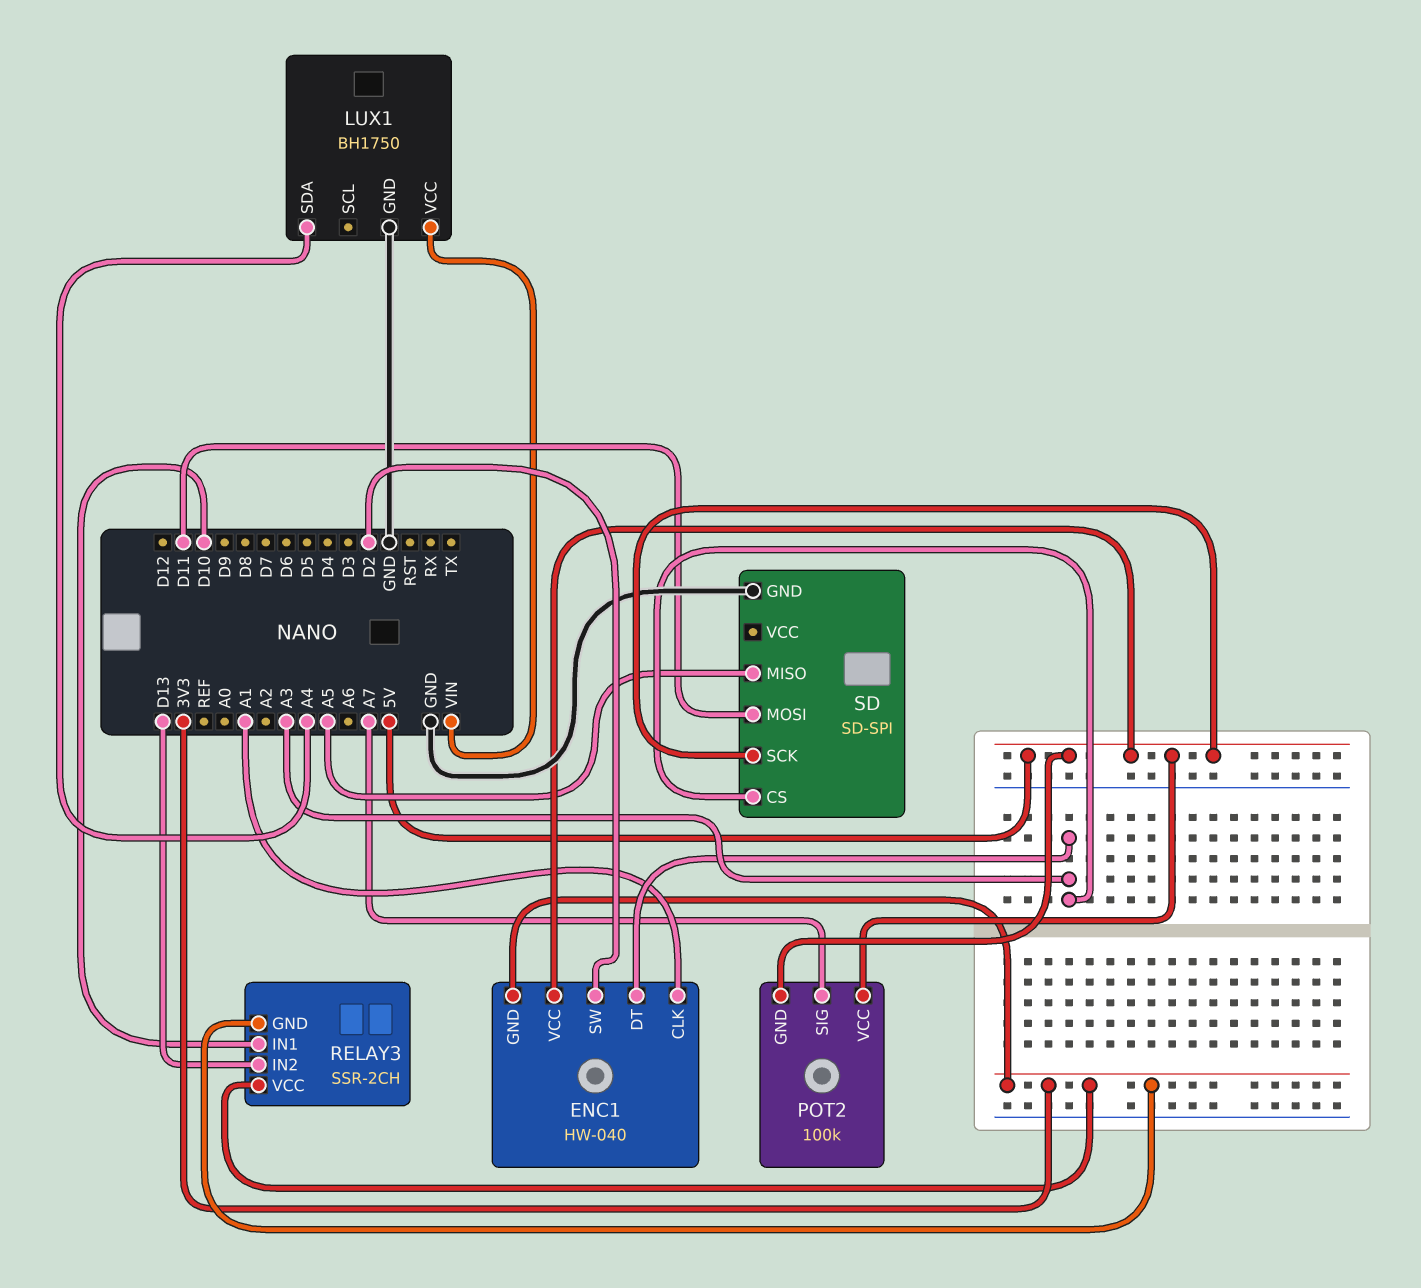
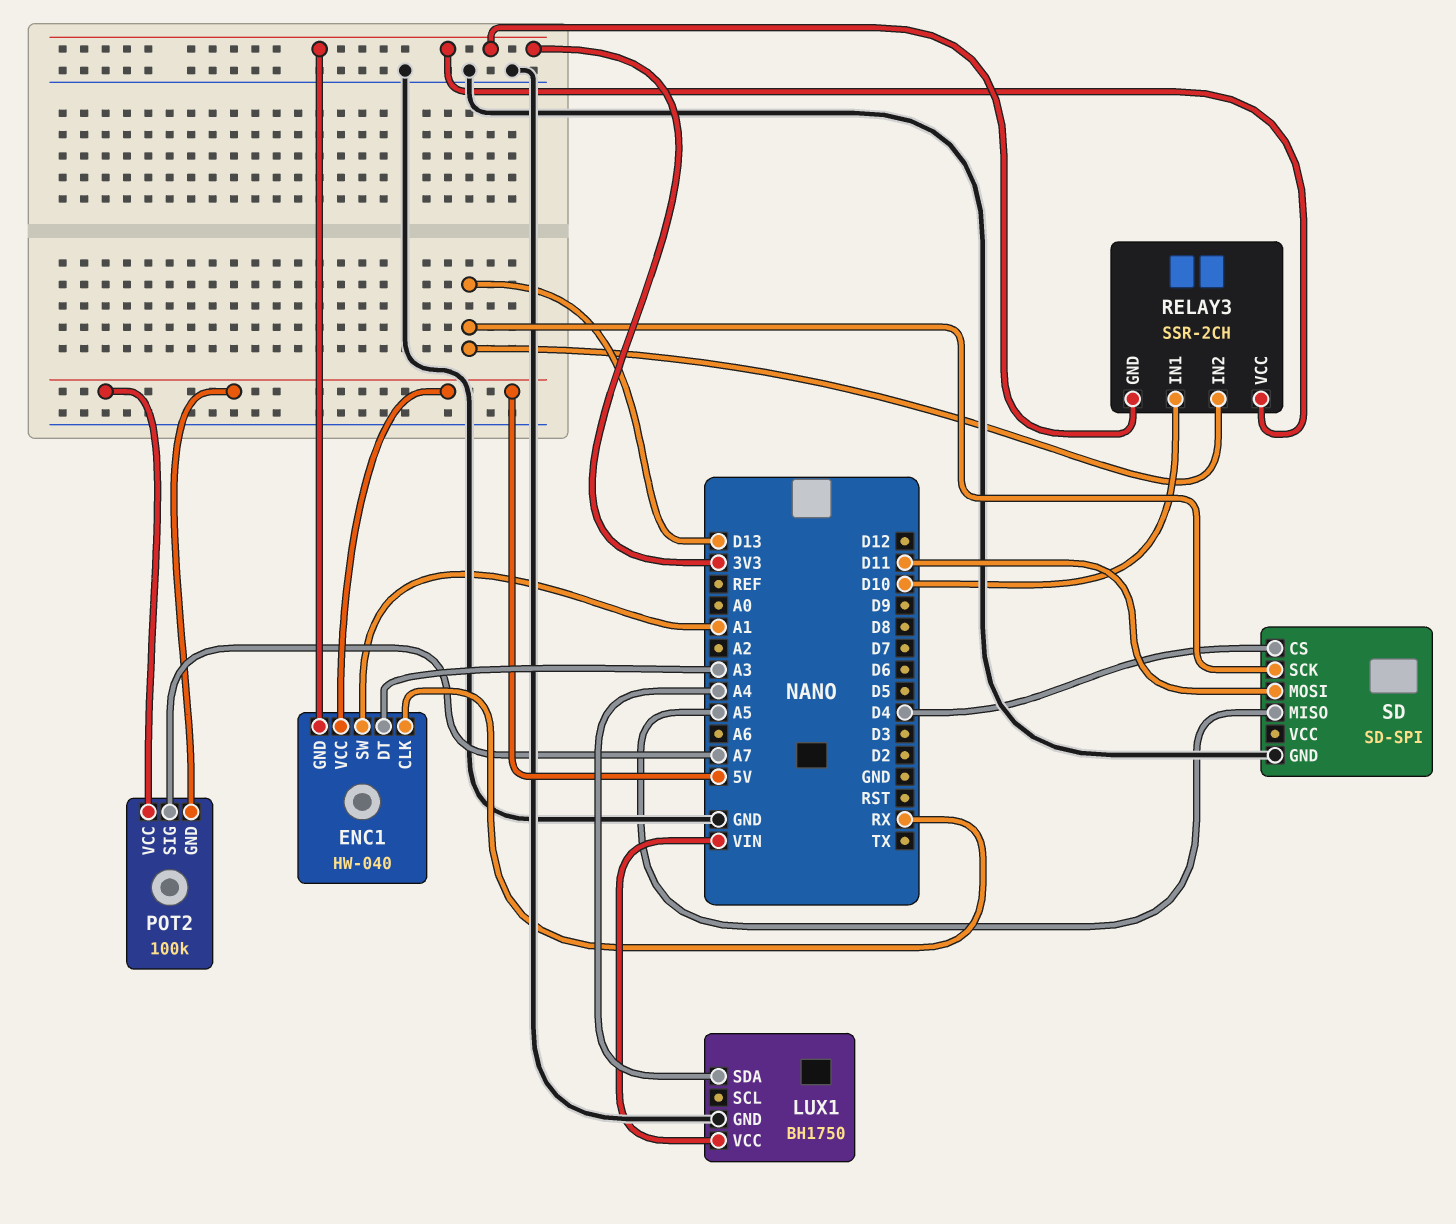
ENC1 pin CLK: A1 -> RX
ENC1 pin SW: D2 -> A1
SD pin CS: A3 -> D4
SD pin SCK: 5V -> D13

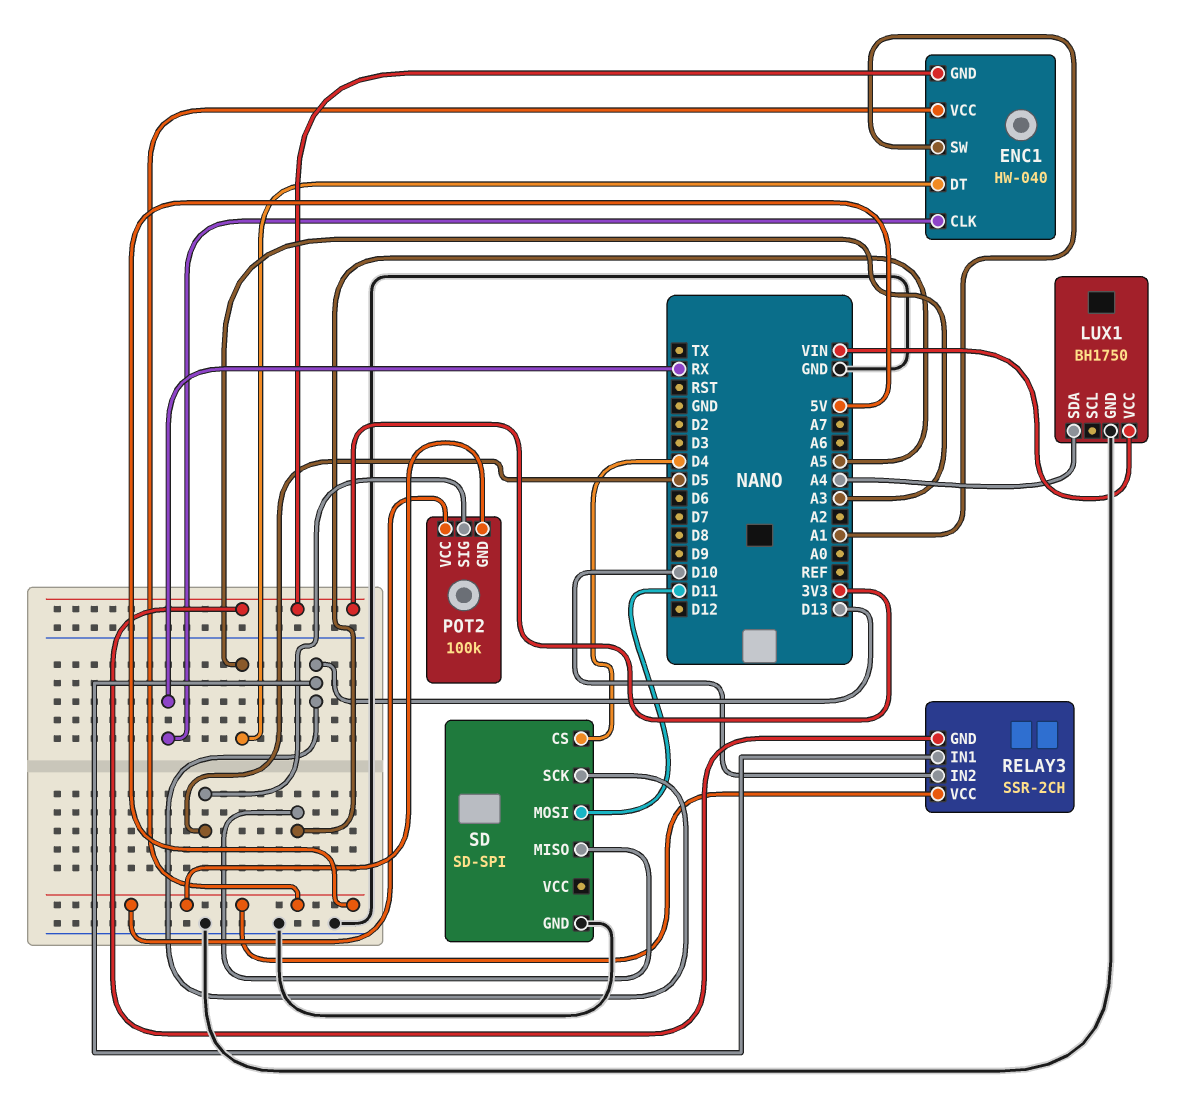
POT2 pin SIG: A7 -> D5
RELAY3 pin IN1: D10 -> D13
RELAY3 pin IN2: D13 -> D10
RELAY3 pin VCC: 3V3 -> 5V

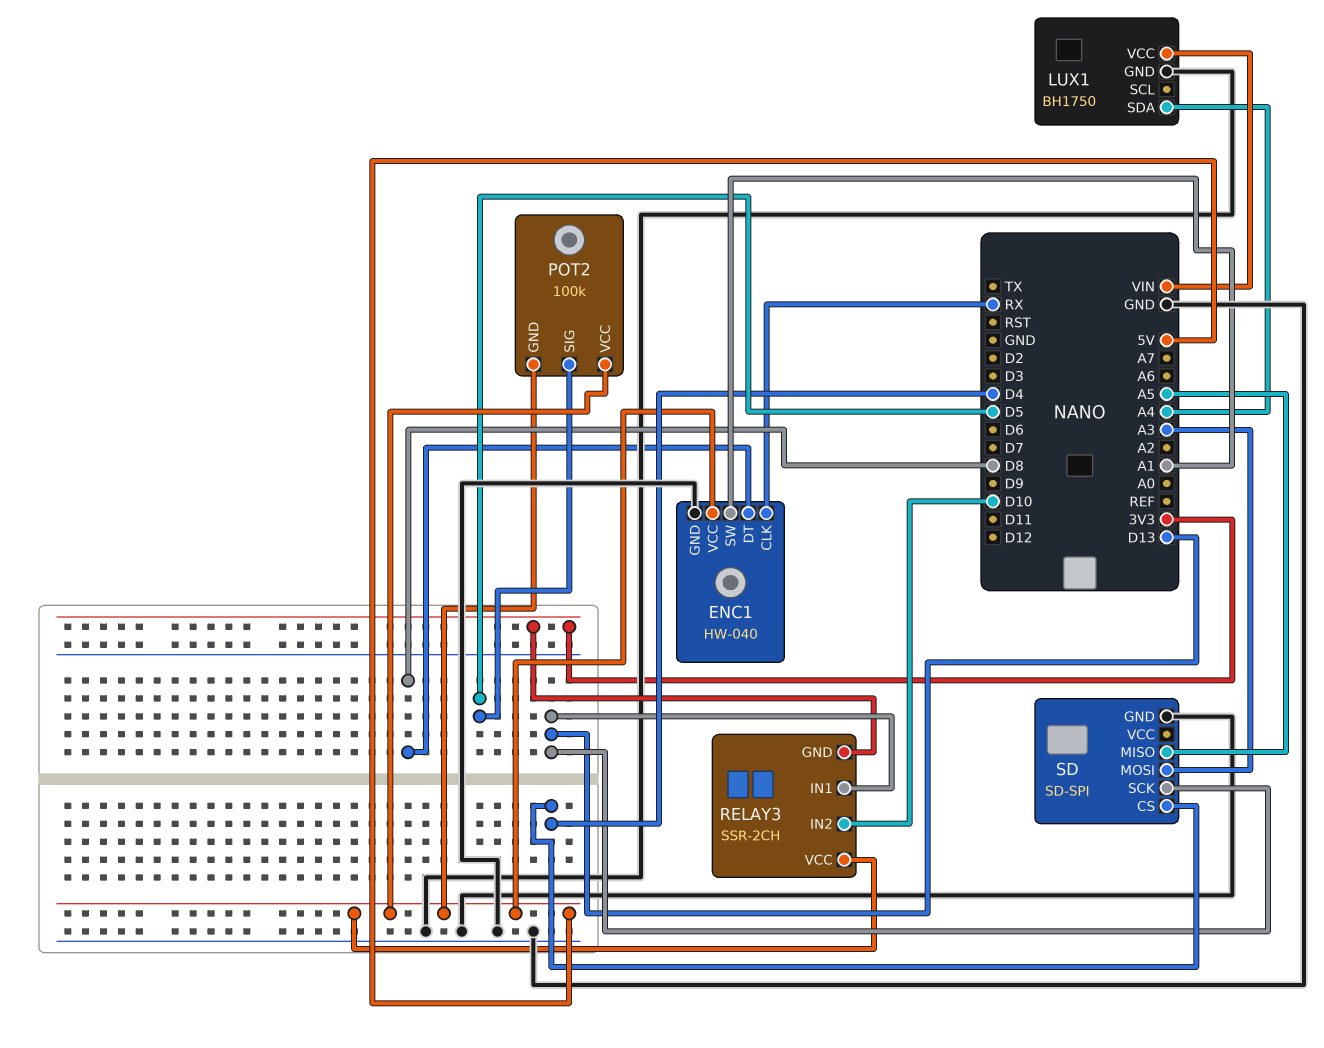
ENC1 pin DT: A3 -> D8
ENC1 pin GND: 3V3 -> GND
SD pin MOSI: D11 -> A3

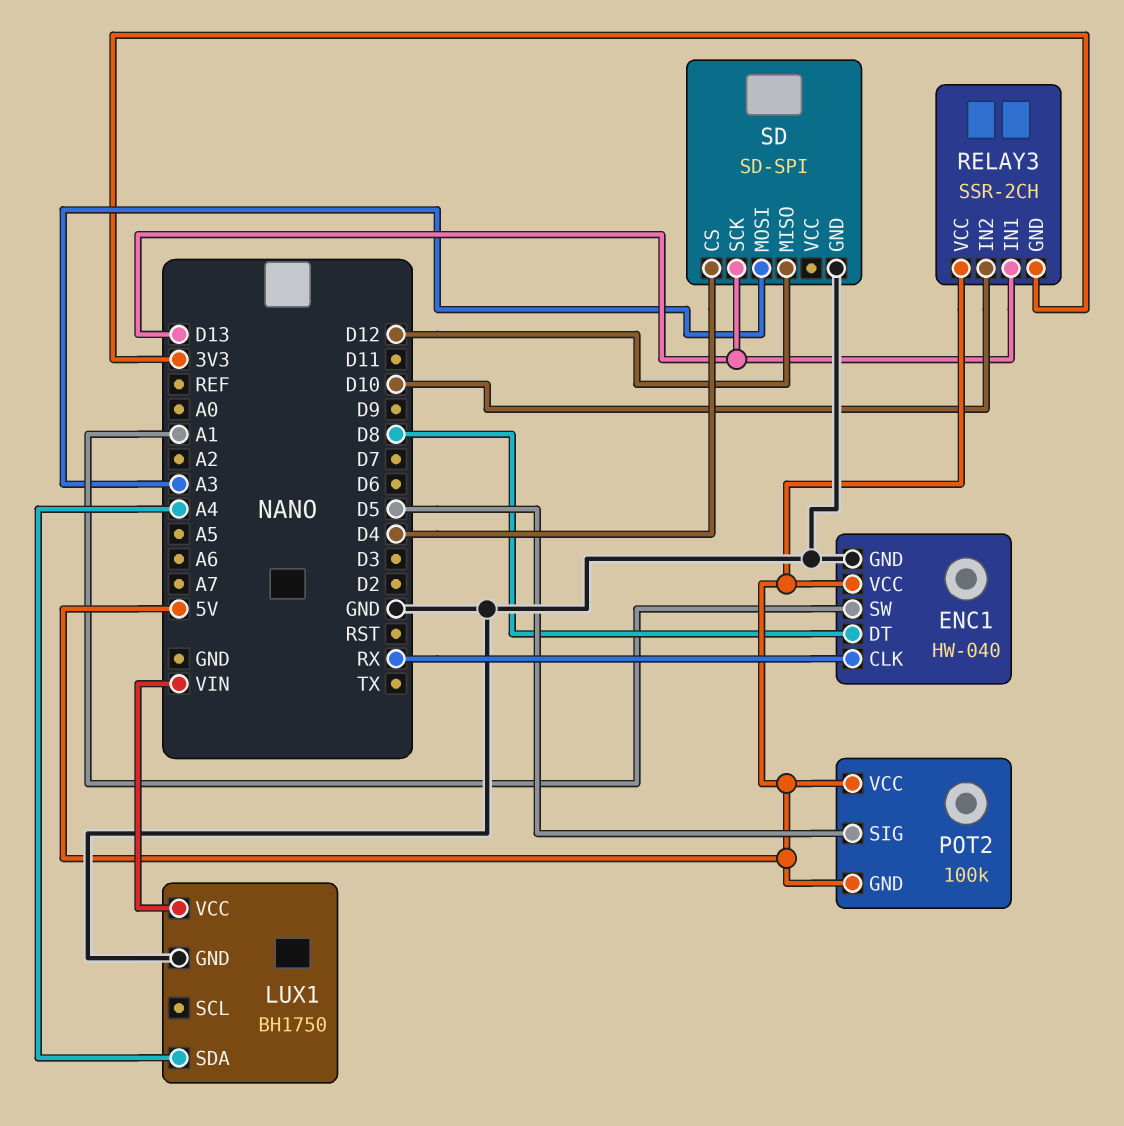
SD pin MISO: A5 -> D12

